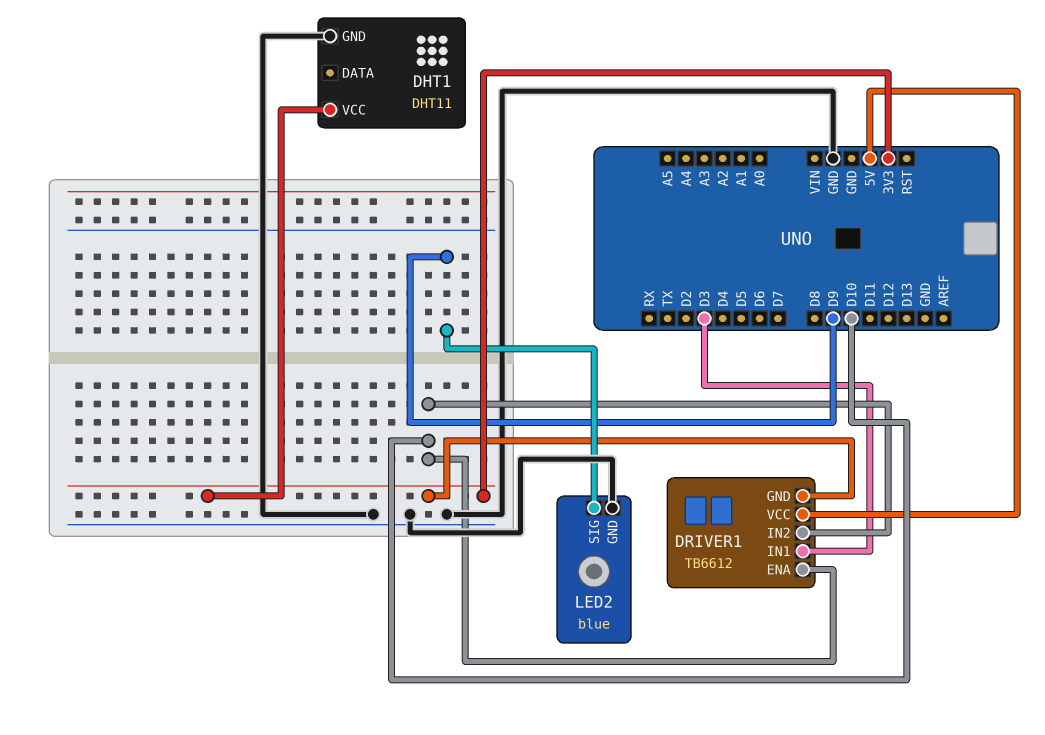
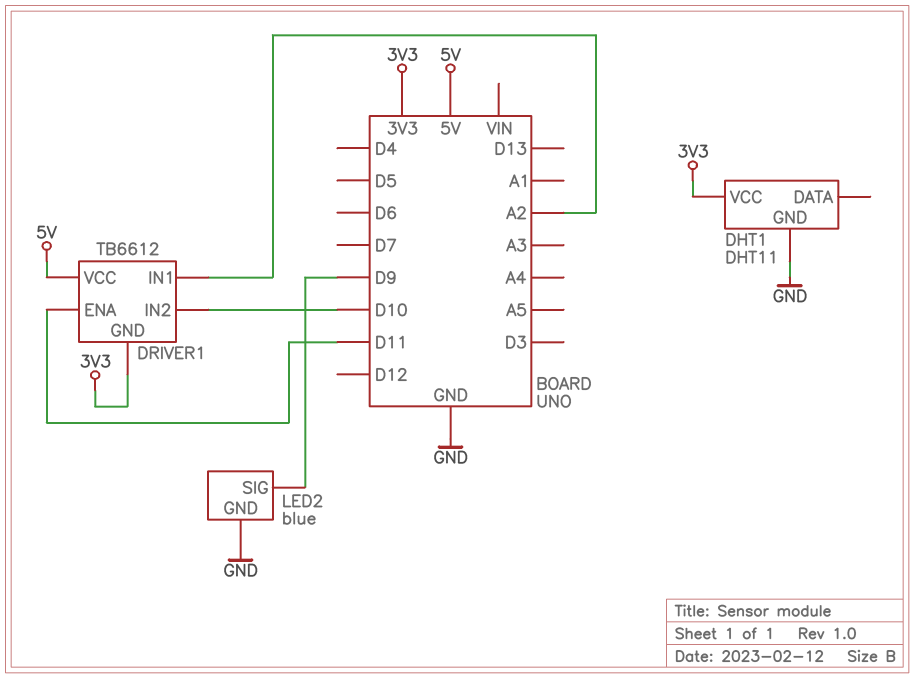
DRIVER1 pin ENA: D10 -> D11
DRIVER1 pin IN1: D3 -> A2

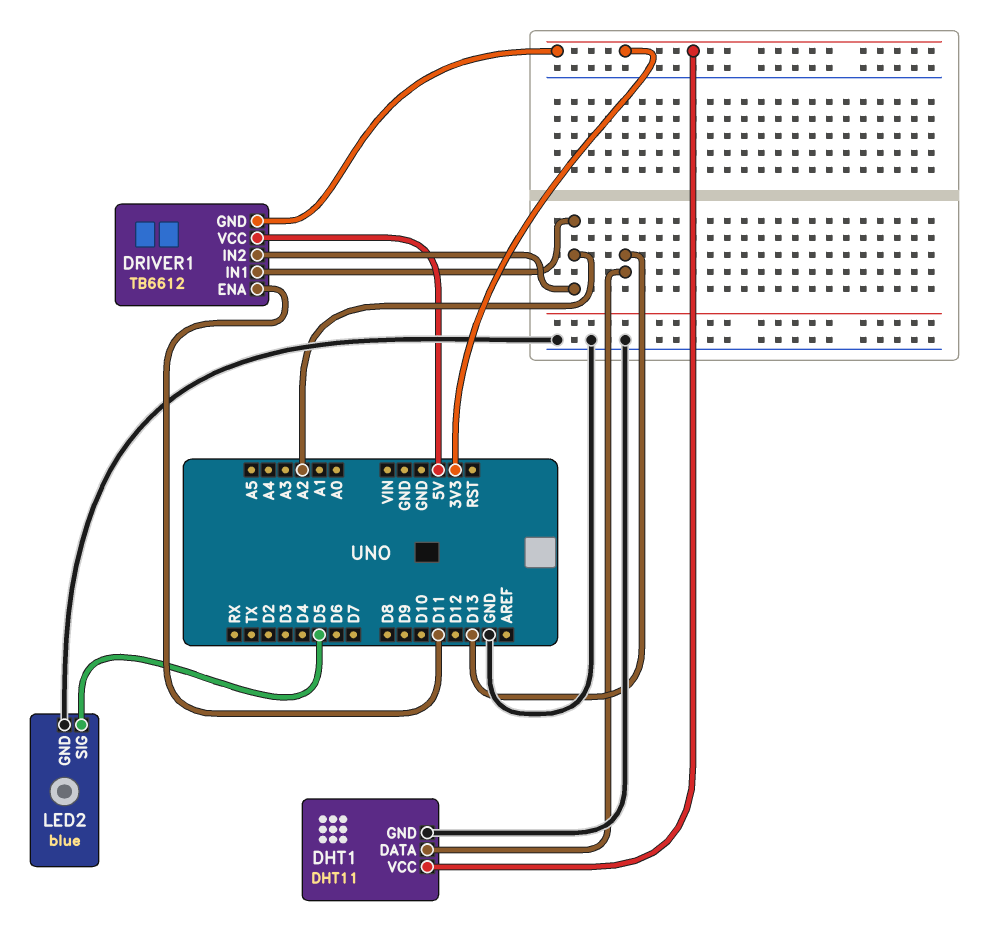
DHT1 pin DATA: none -> D13
DRIVER1 pin IN2: D10 -> A2
LED2 pin SIG: D9 -> D5

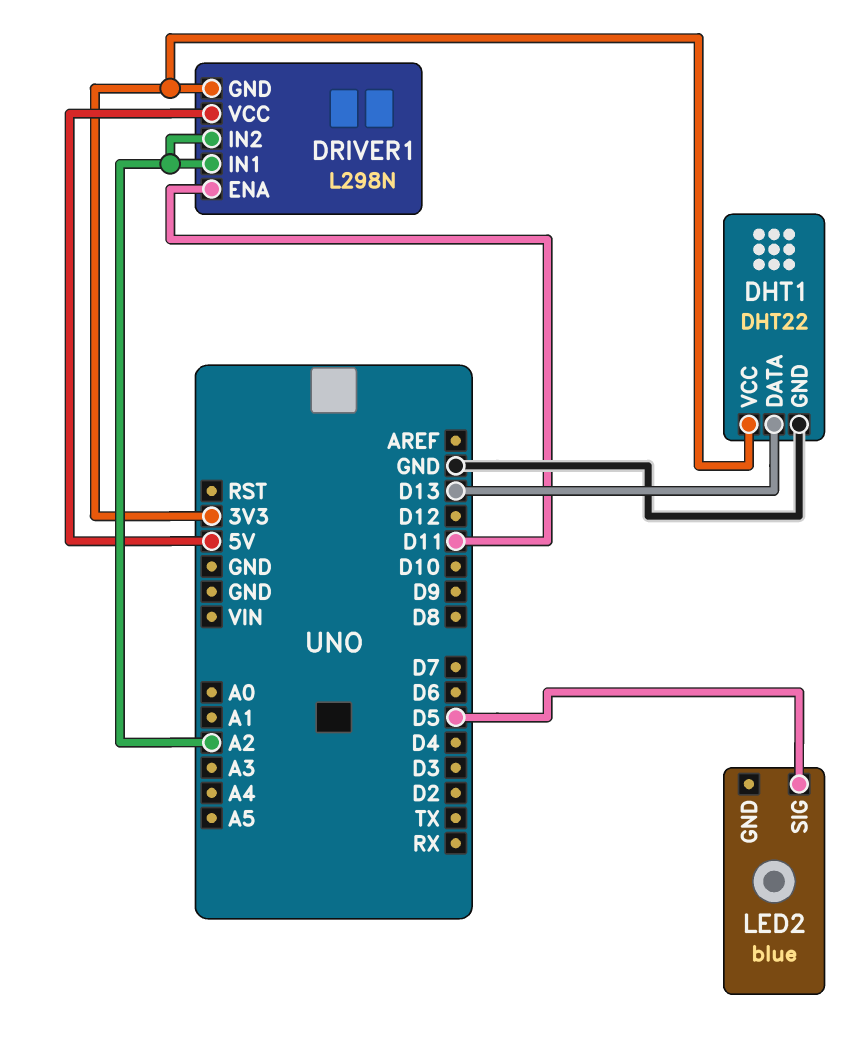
DHT1: DHT11 -> DHT22
DRIVER1: TB6612 -> L298N
LED2 pin GND: GND -> none

